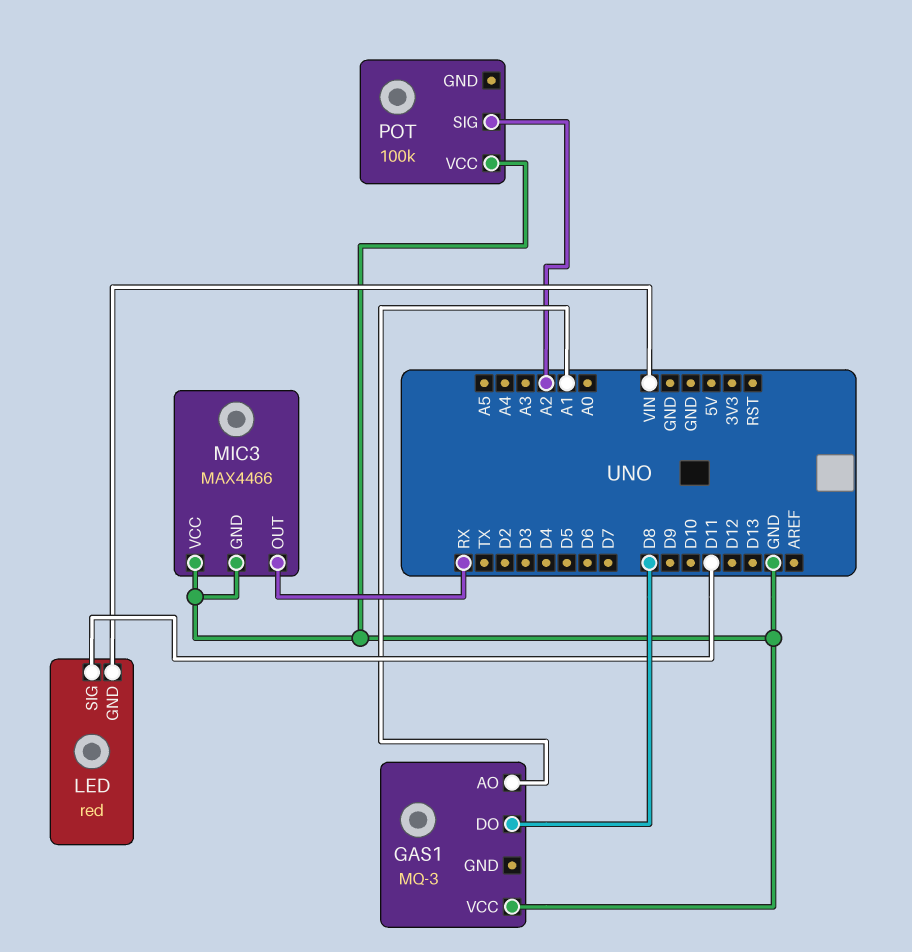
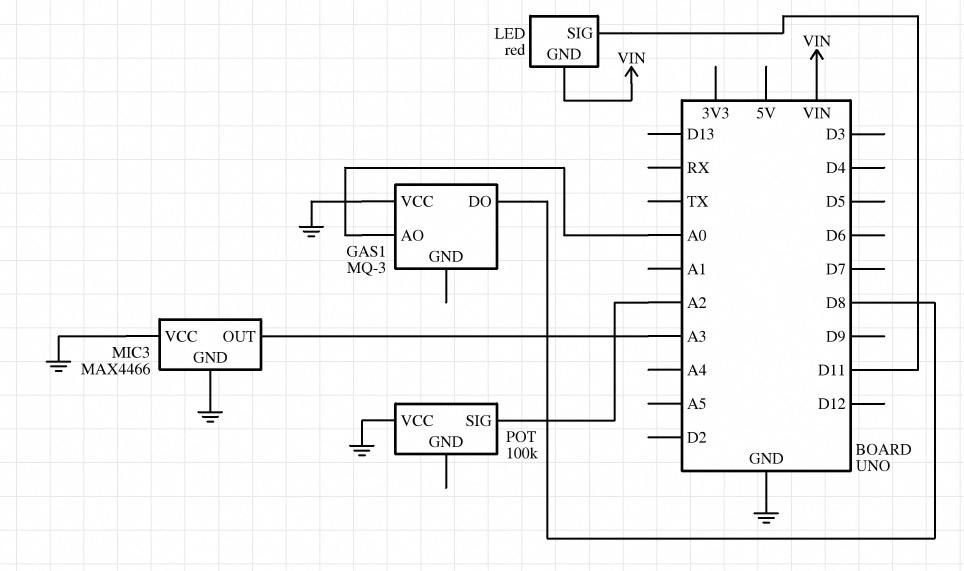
GAS1 pin AO: A1 -> A0
MIC3 pin OUT: RX -> A3

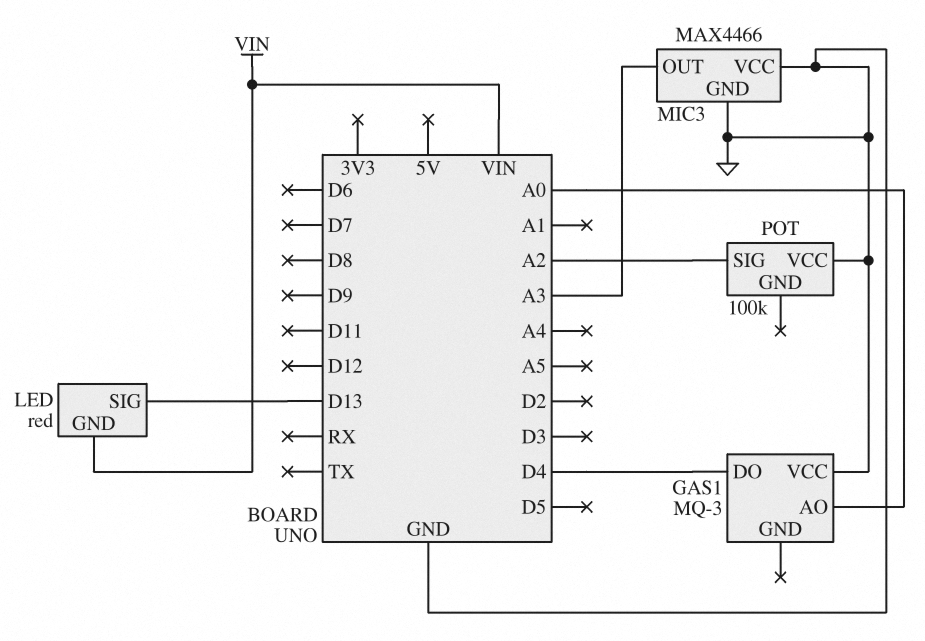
GAS1 pin DO: D8 -> D4
LED pin SIG: D11 -> D13

